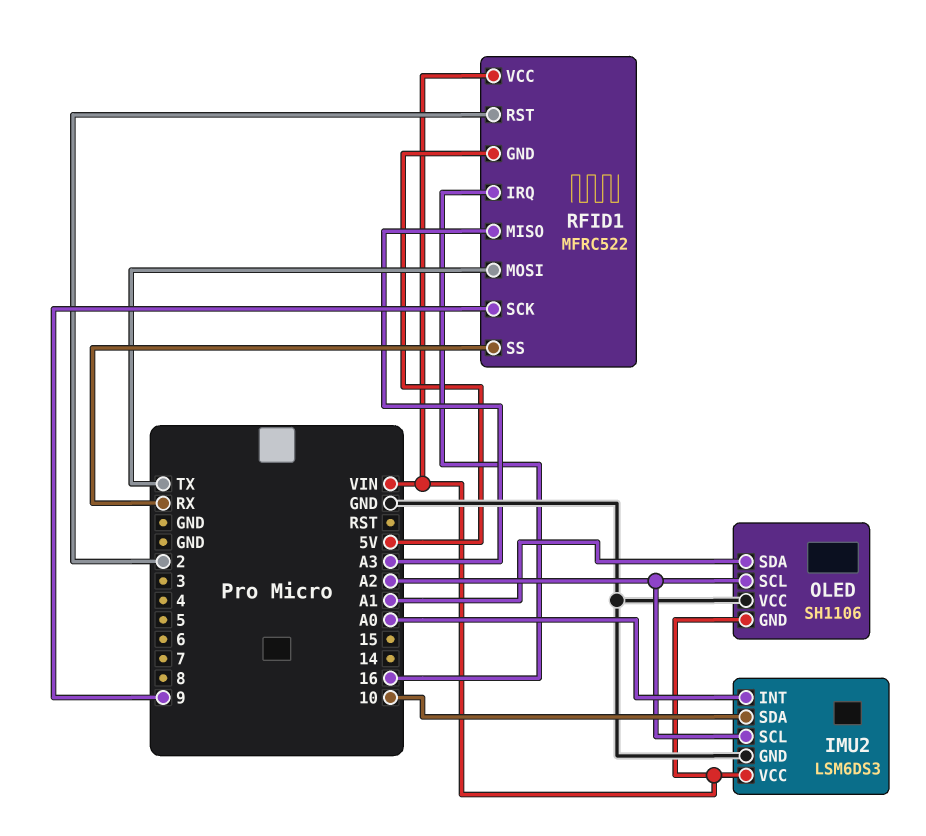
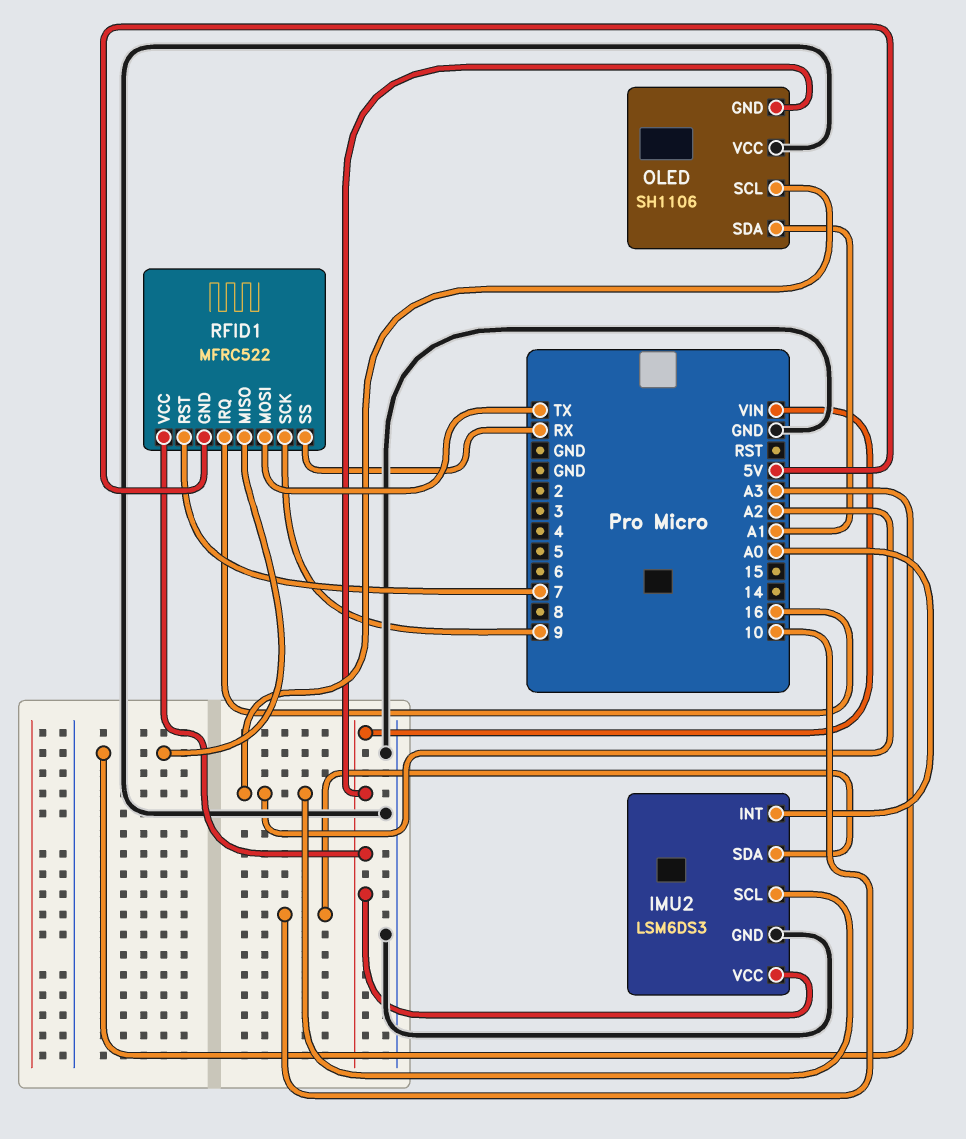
RFID1 pin RST: 2 -> 7

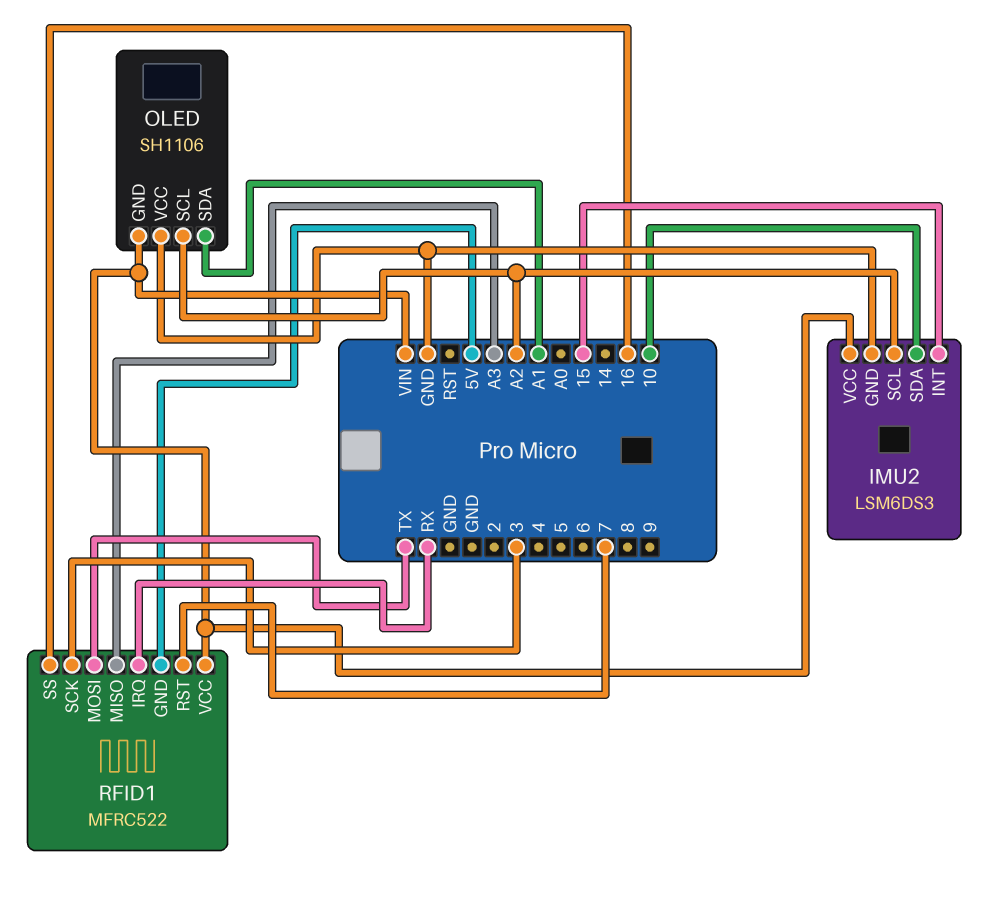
IMU2 pin INT: A0 -> 15
RFID1 pin IRQ: 16 -> RX
RFID1 pin SCK: 9 -> 3
RFID1 pin SS: RX -> 16

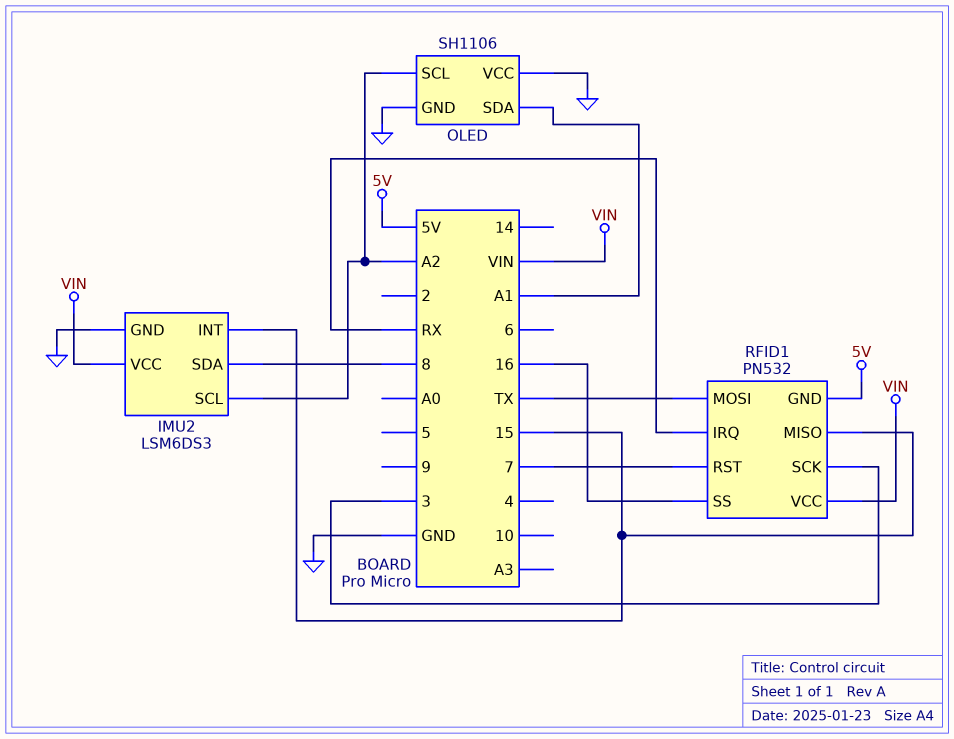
IMU2 pin SDA: 10 -> 8
OLED pin GND: VIN -> GND
RFID1: MFRC522 -> PN532
RFID1 pin MISO: A3 -> 15

